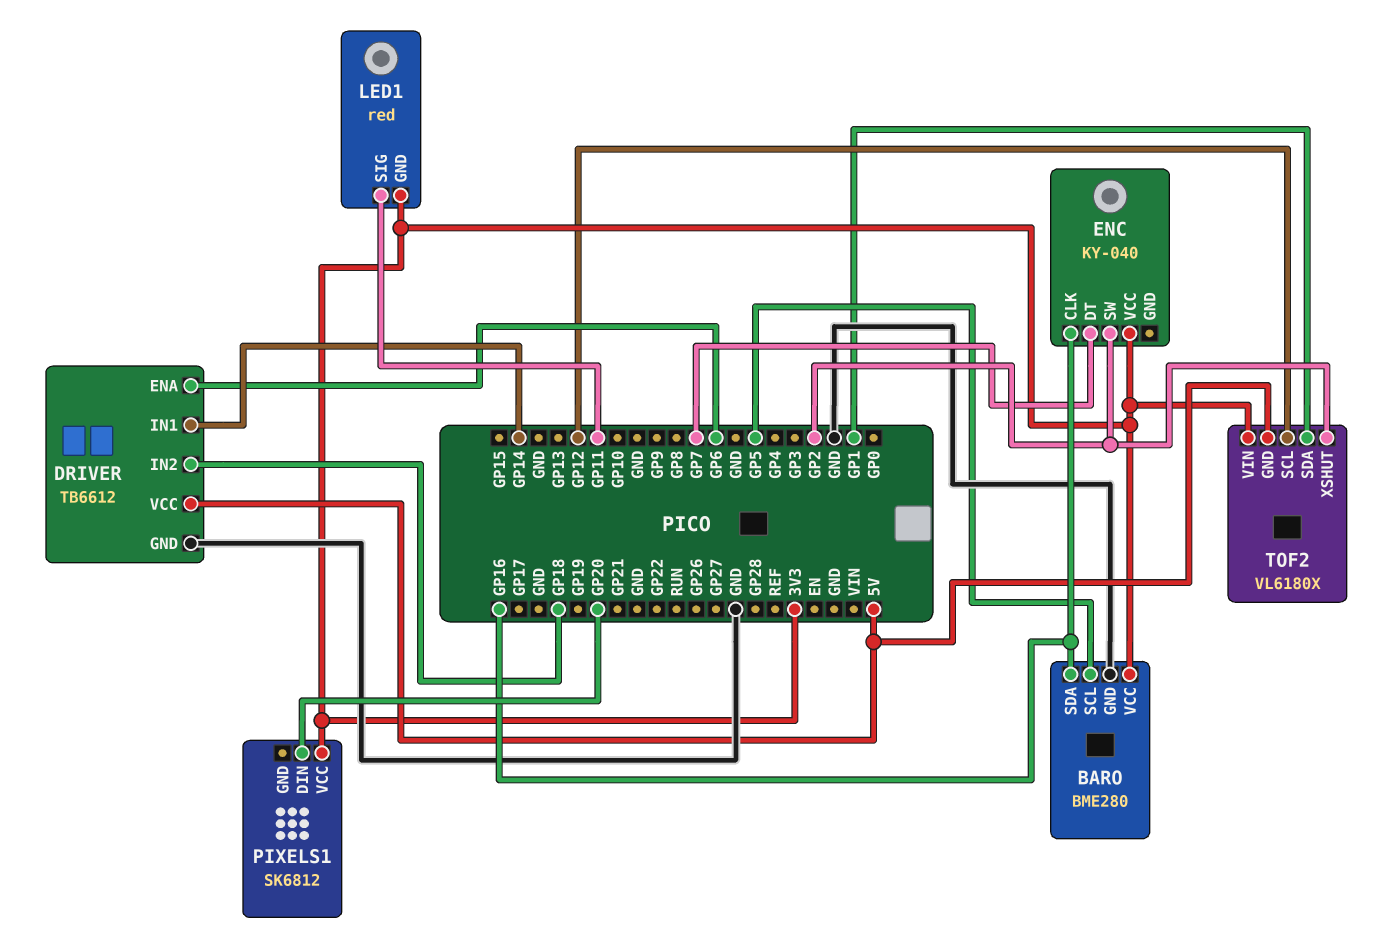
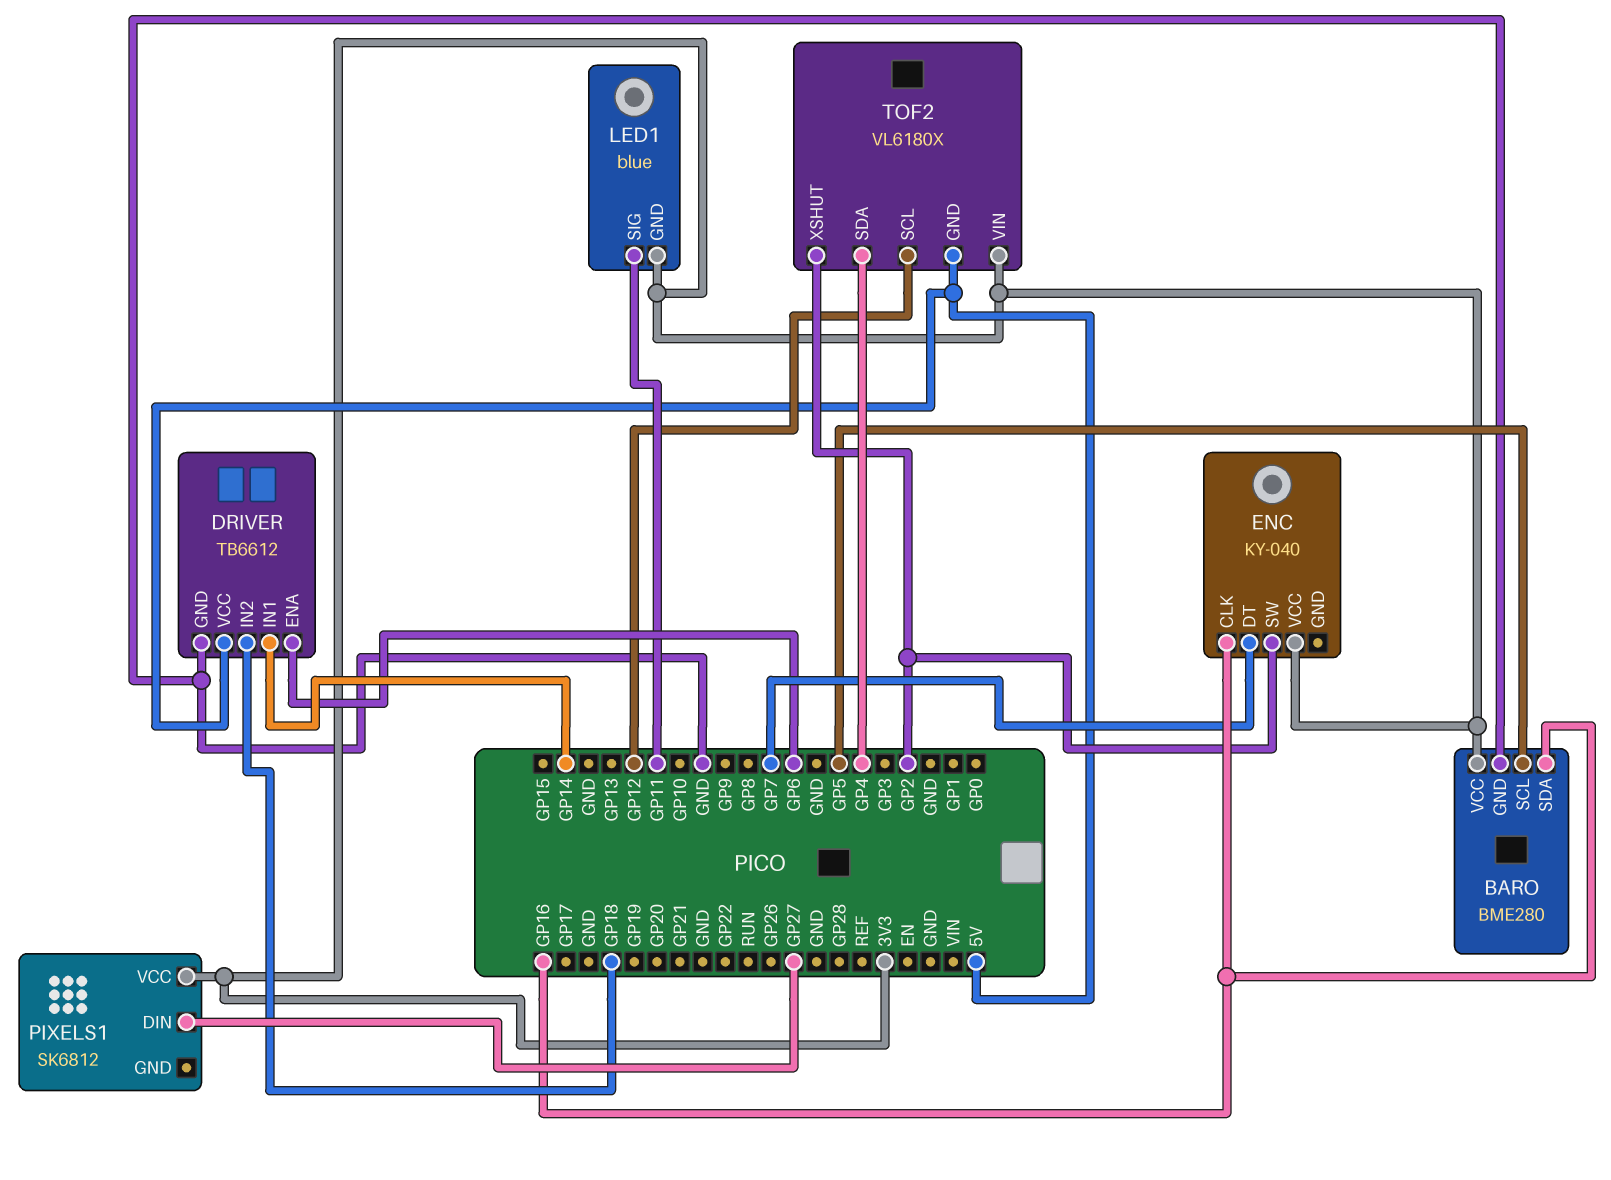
LED1: red -> blue
PIXELS1 pin DIN: GP20 -> GP27
TOF2 pin SDA: GP1 -> GP4

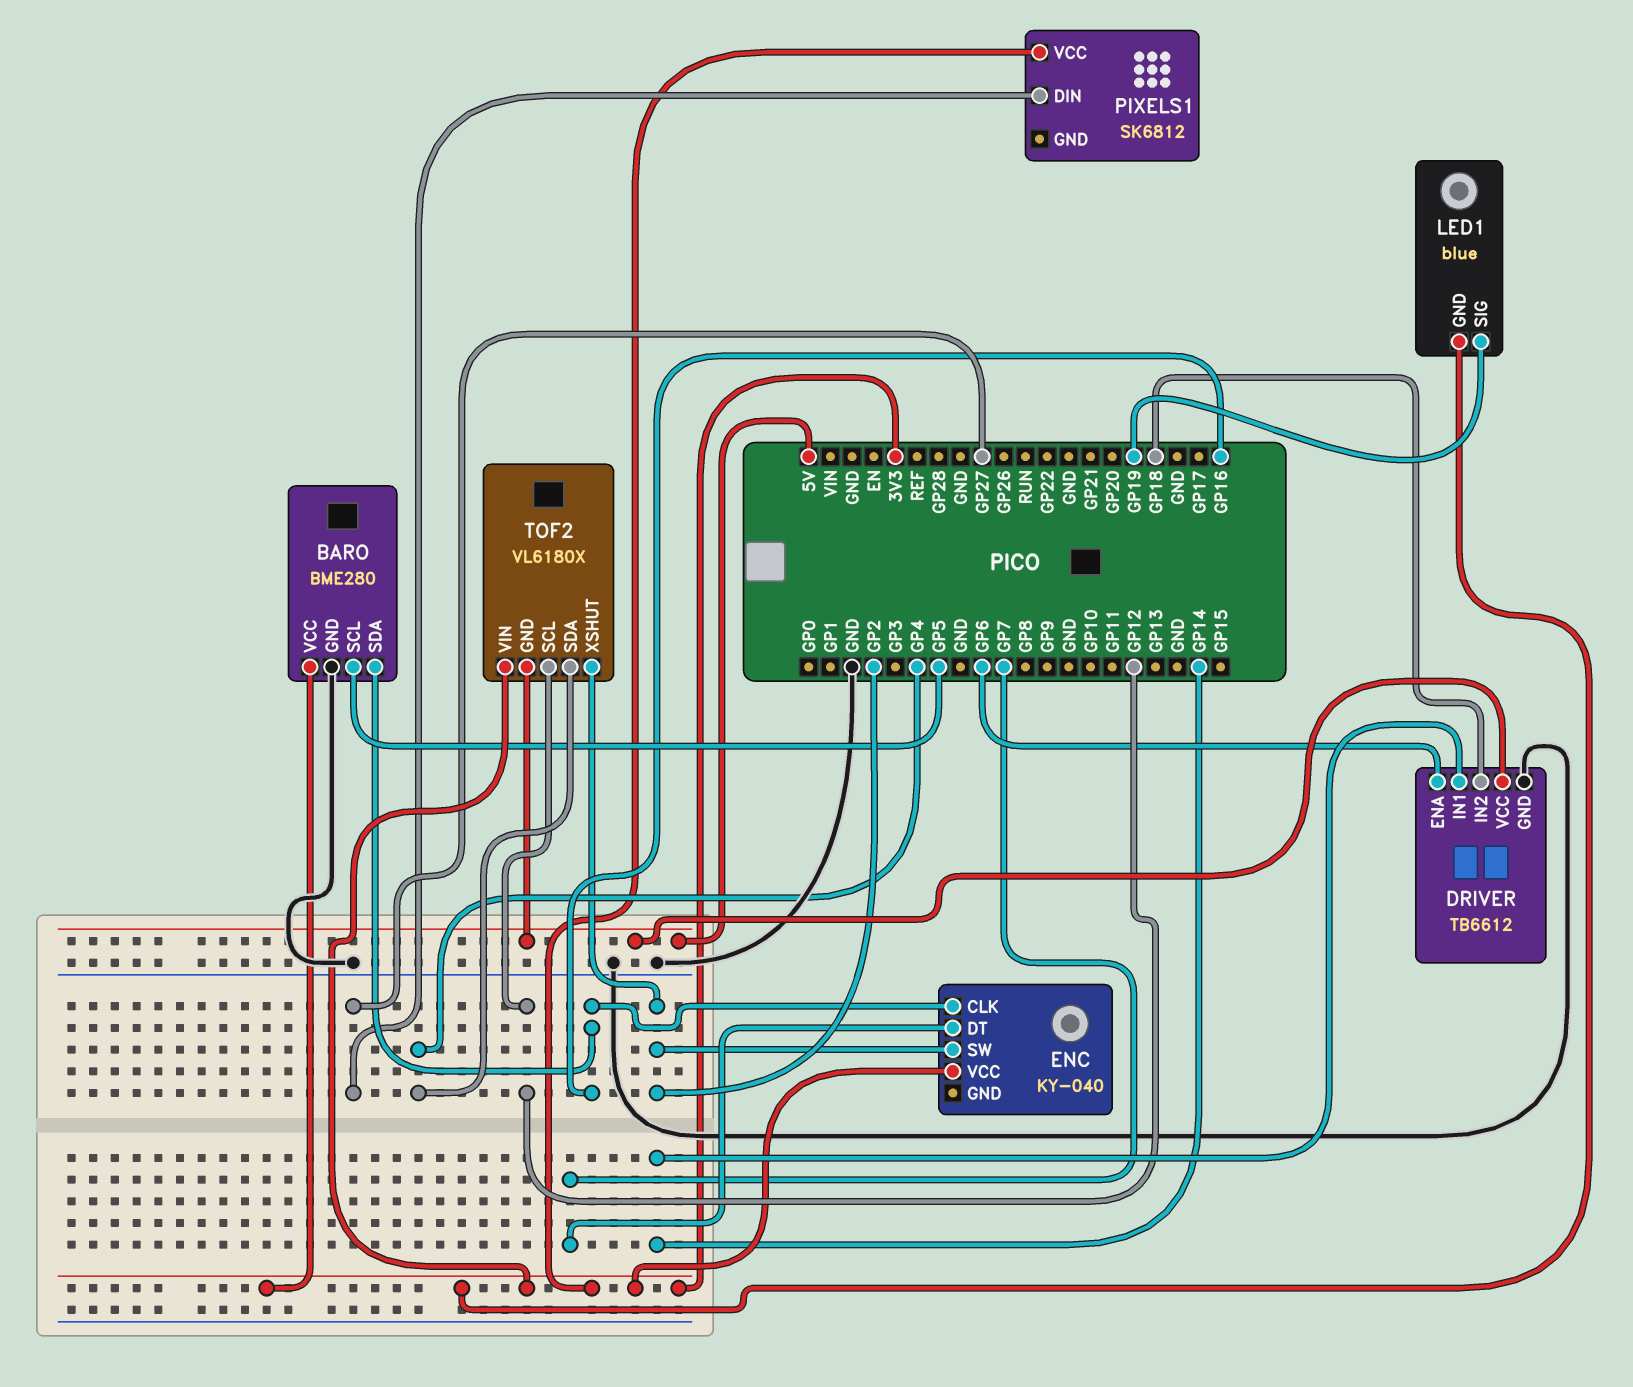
LED1 pin SIG: GP11 -> GP19

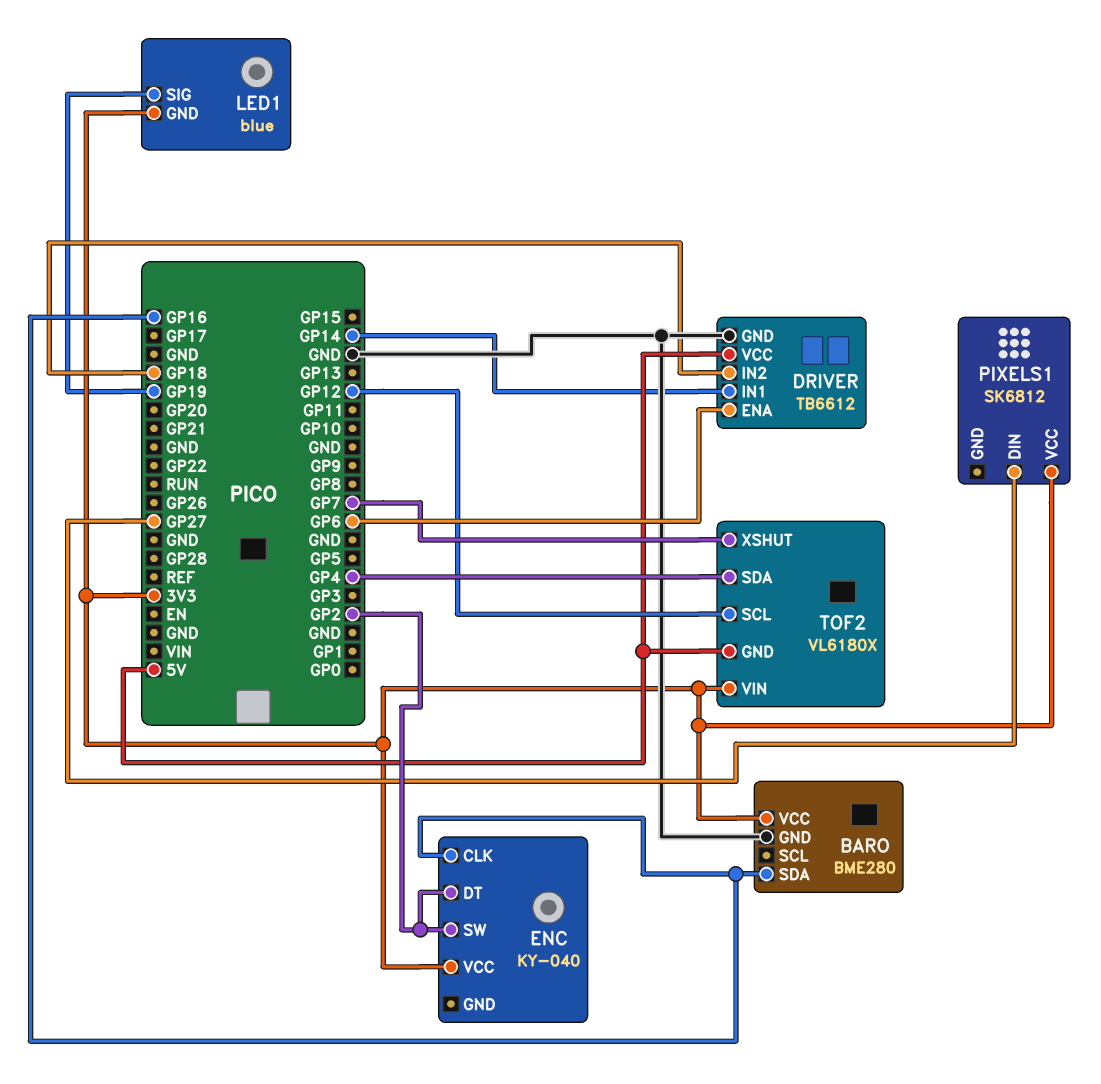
BARO pin SCL: GP5 -> none
ENC pin DT: GP7 -> GP2
TOF2 pin XSHUT: GP2 -> GP7

